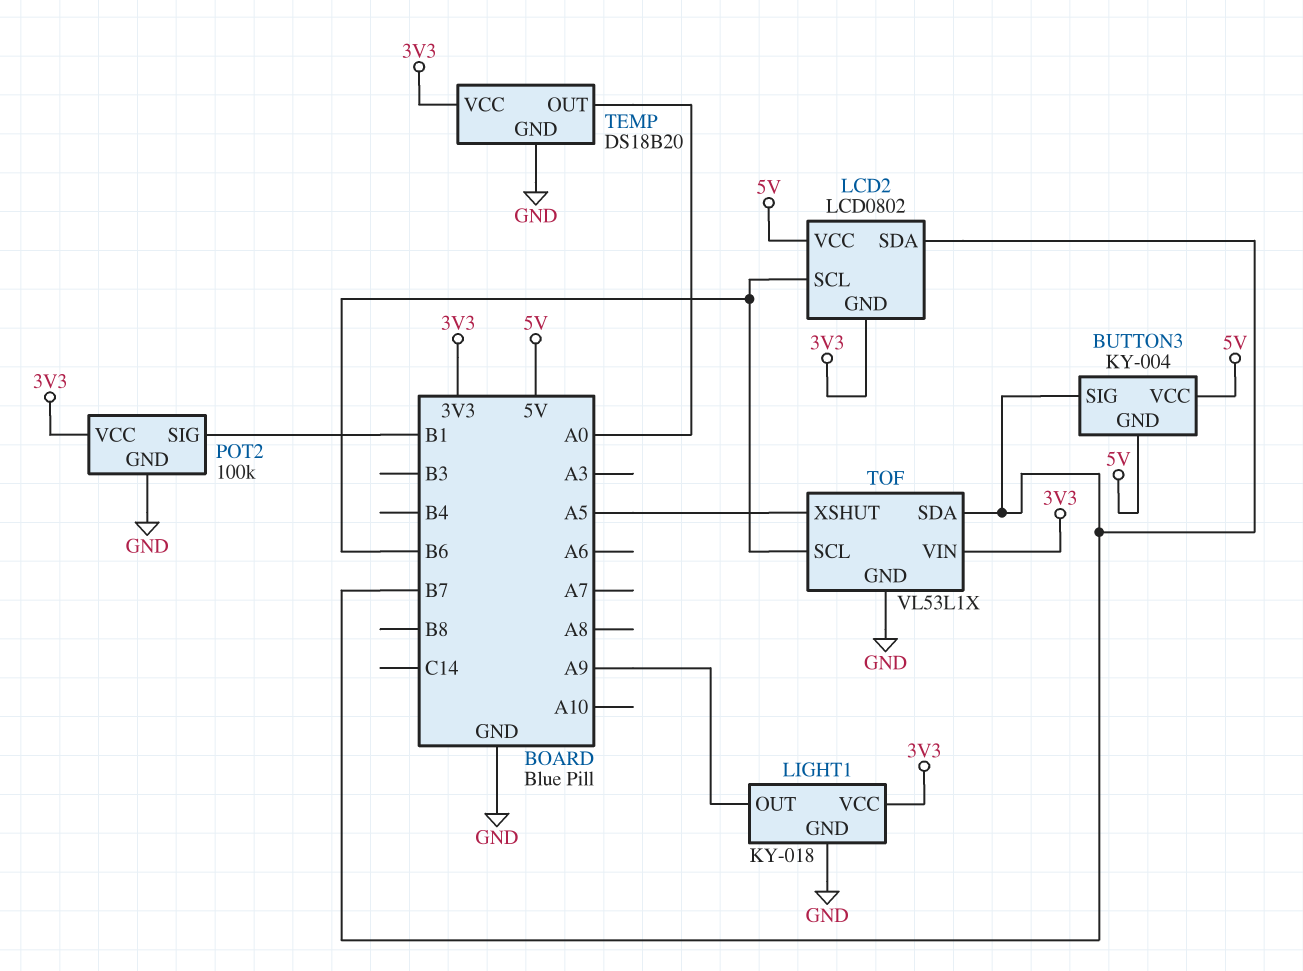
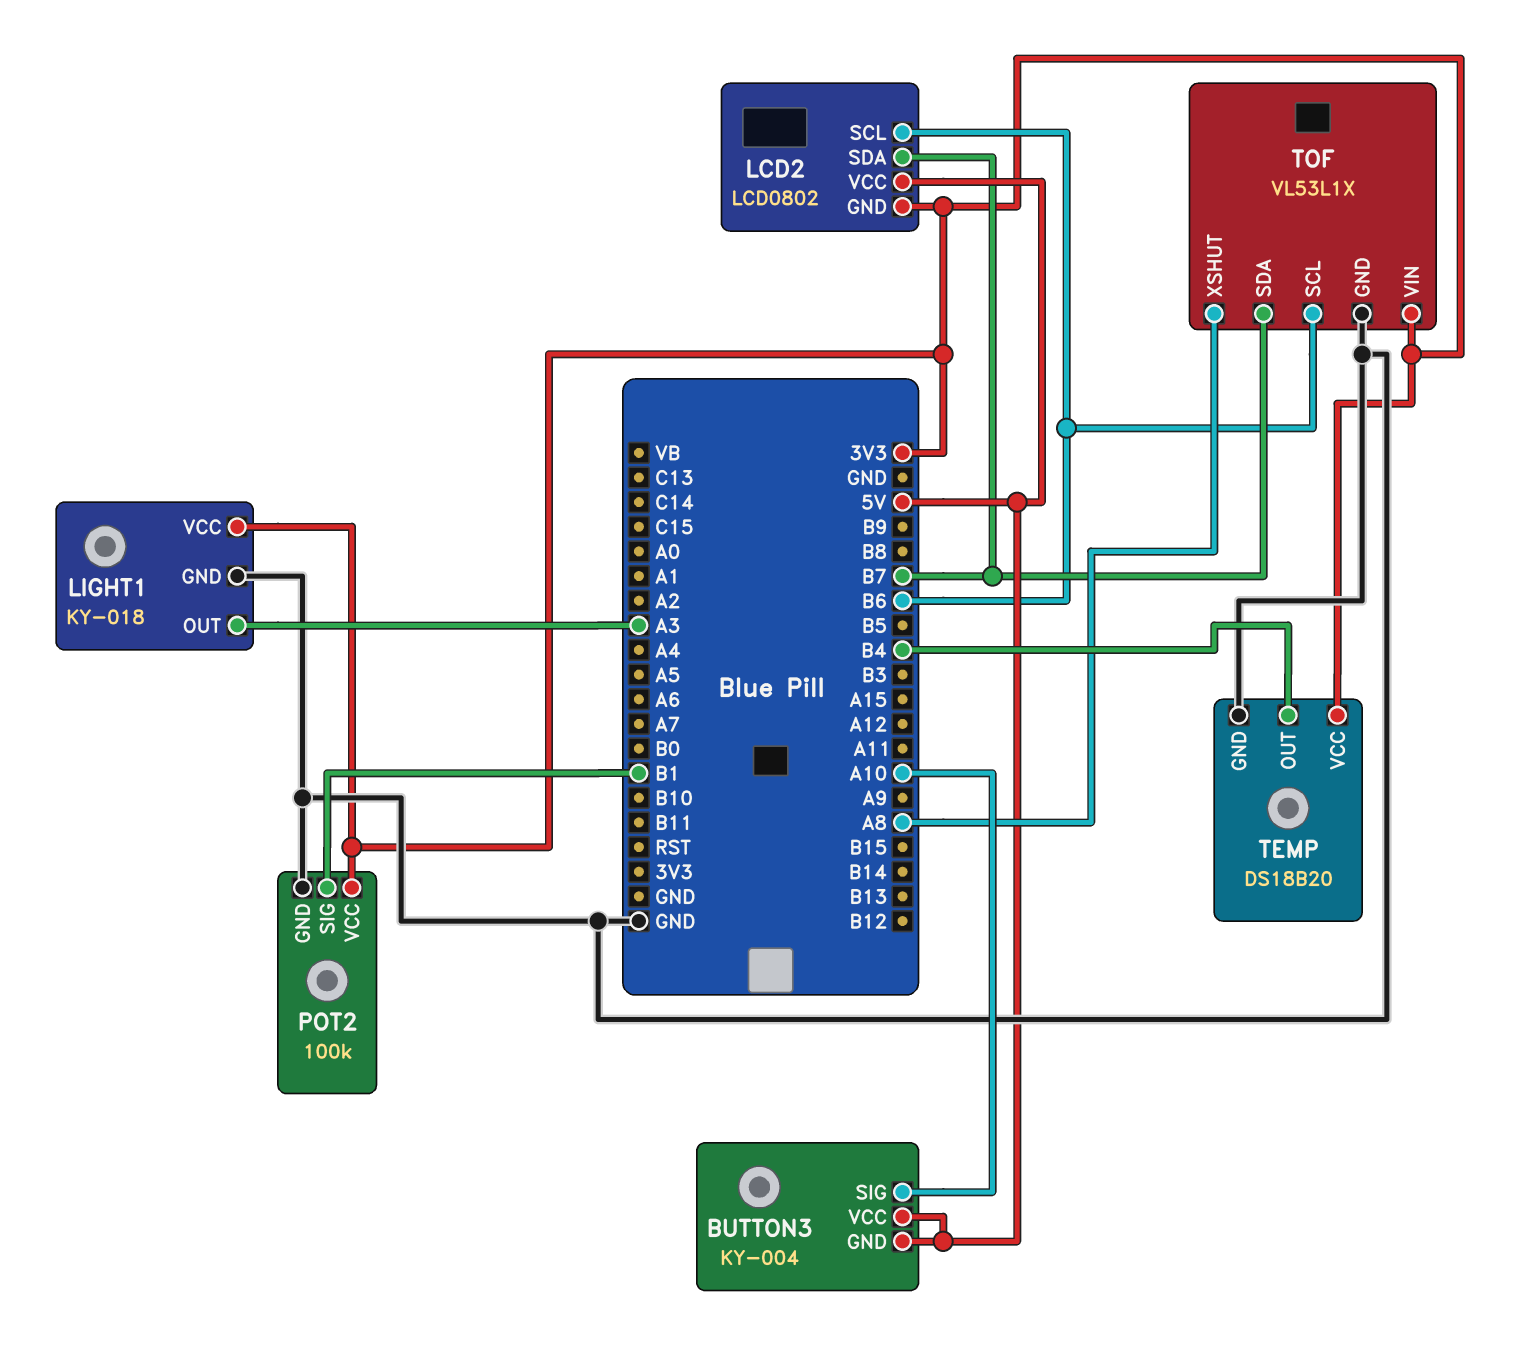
BUTTON3 pin SIG: B7 -> A10
LIGHT1 pin OUT: A9 -> A3
TEMP pin OUT: A0 -> B4
TOF pin XSHUT: A5 -> A8

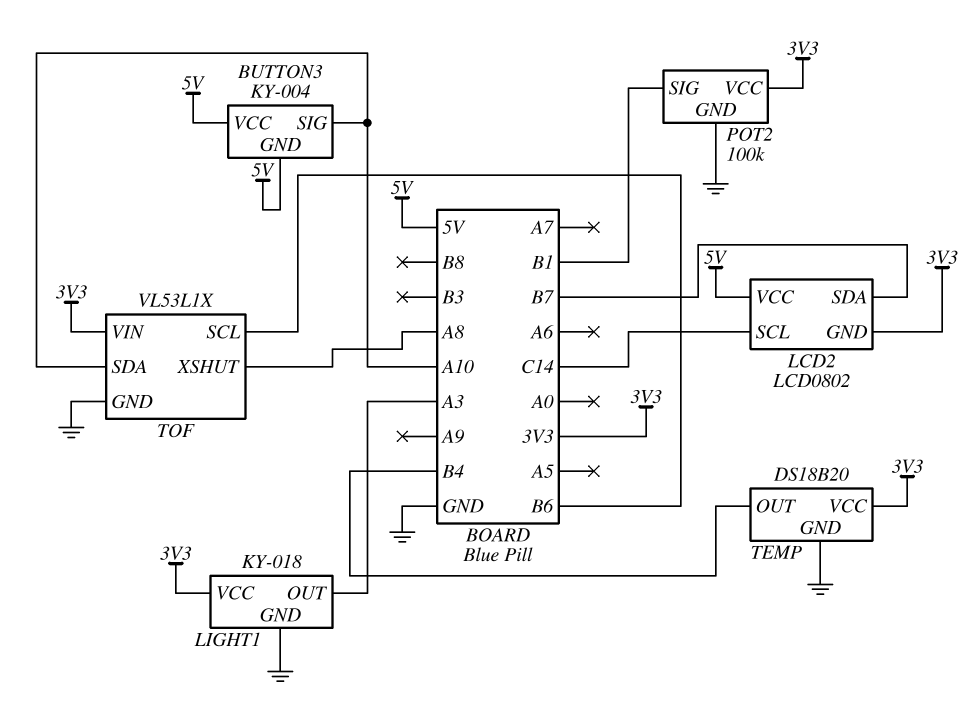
LCD2 pin SCL: B6 -> C14
TOF pin SDA: B7 -> A10

